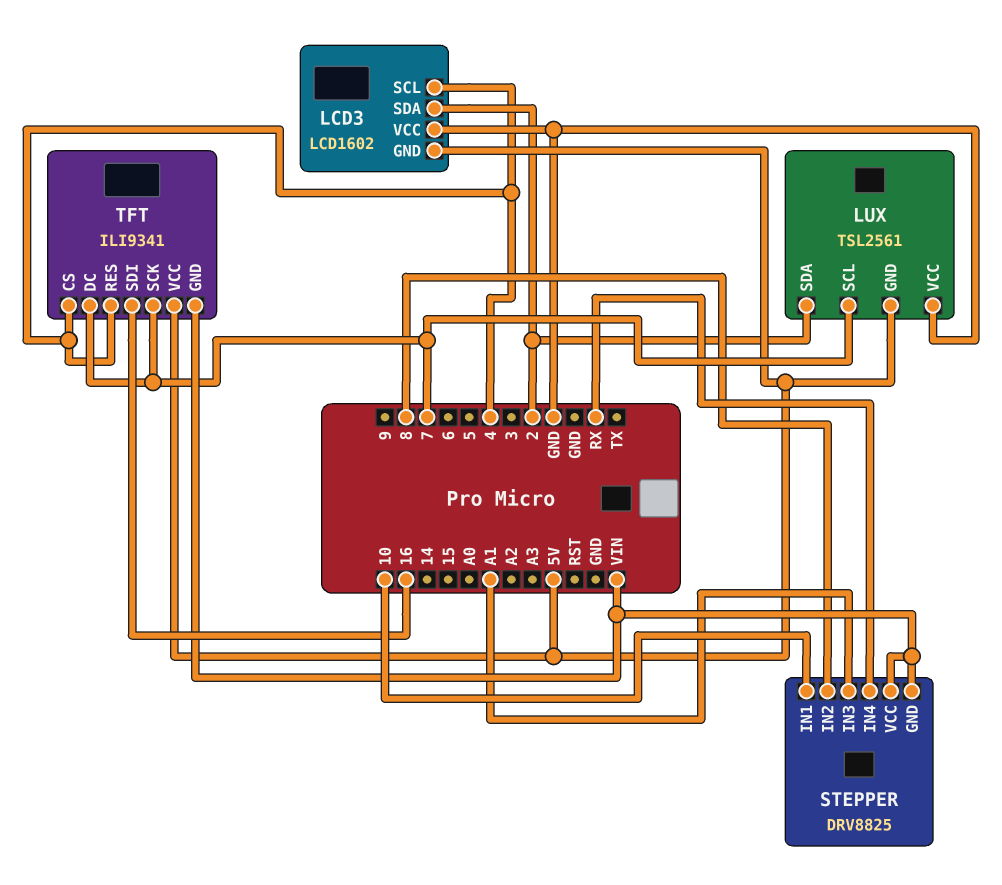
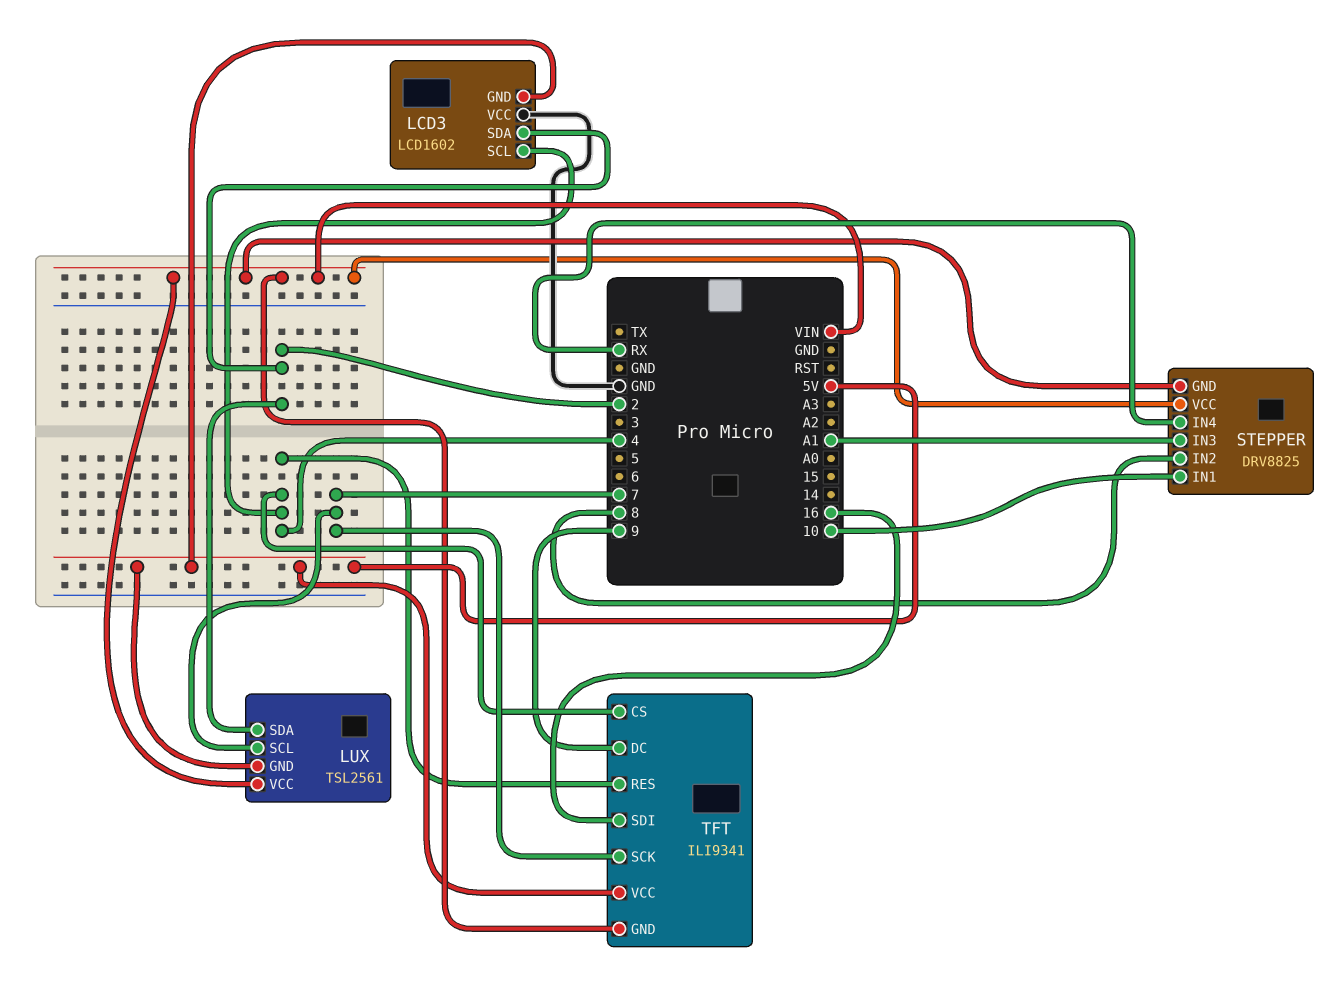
LUX pin VCC: GND -> VIN
TFT pin DC: 7 -> 9

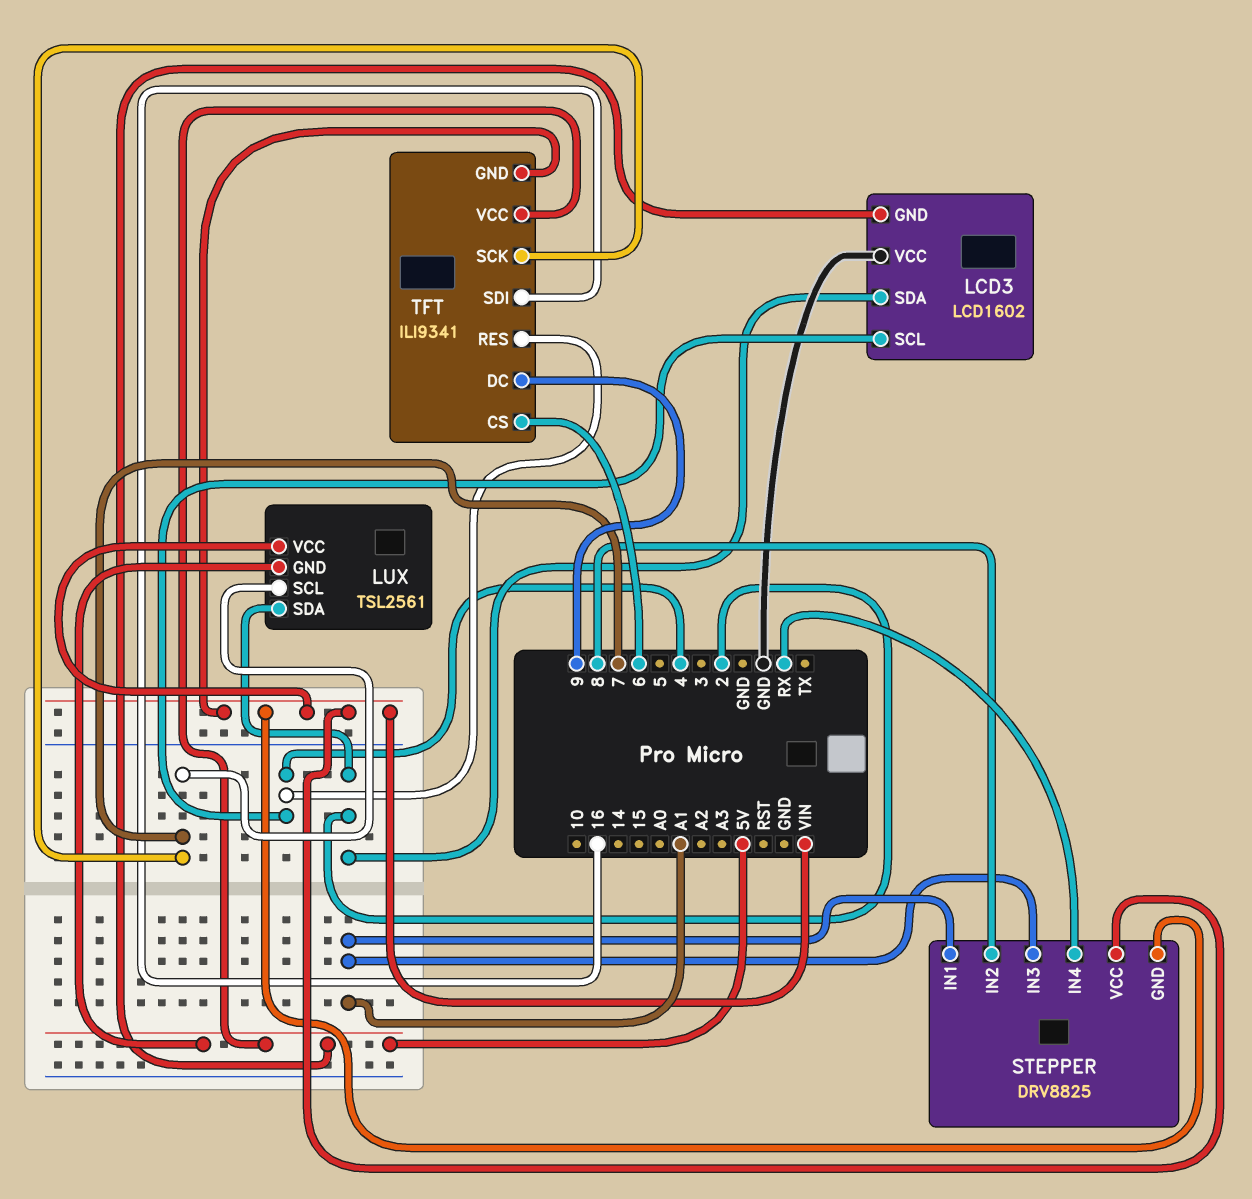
STEPPER pin IN1: 10 -> A1
TFT pin CS: 4 -> 6

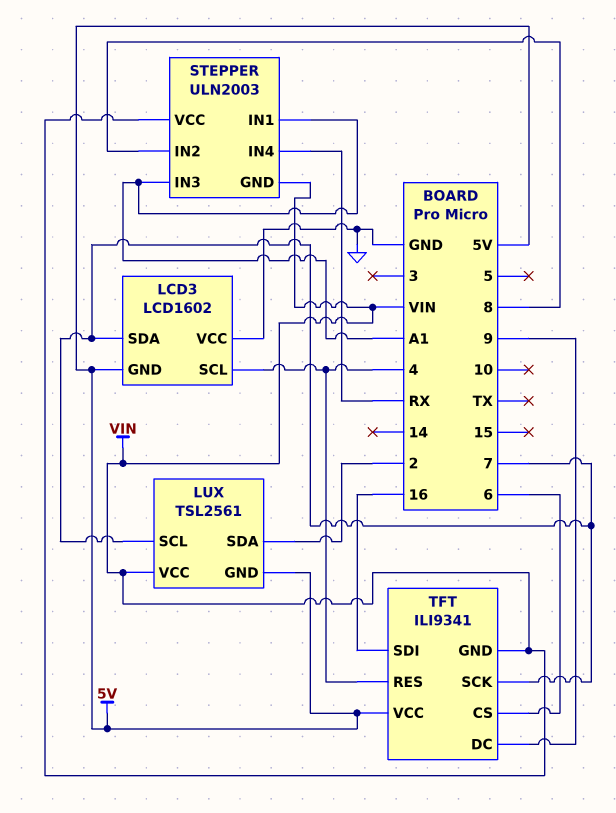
LCD3 pin SDA: 2 -> 7
STEPPER: DRV8825 -> ULN2003

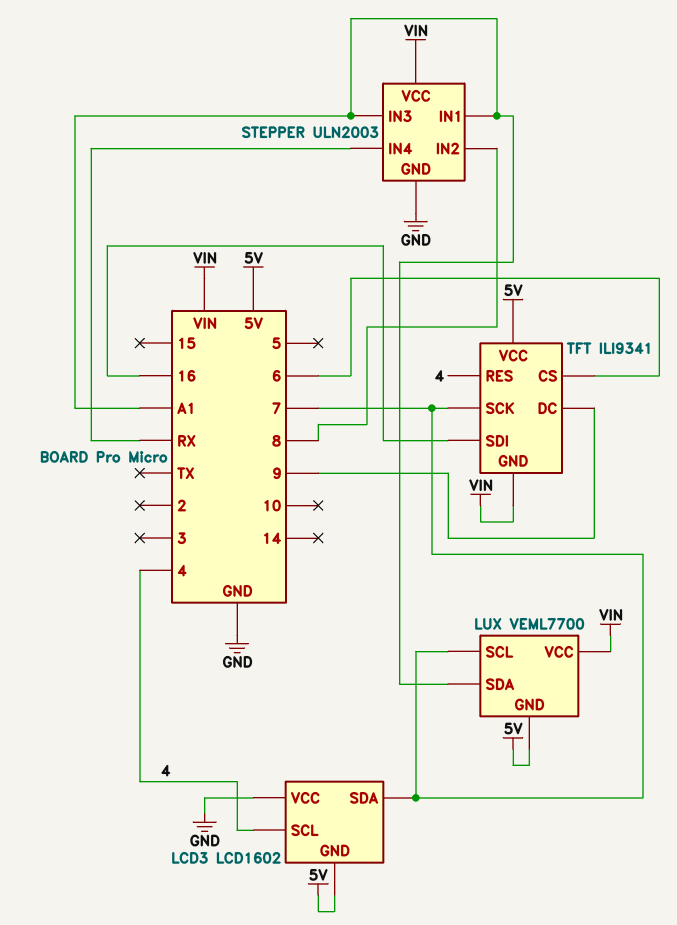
LUX: TSL2561 -> VEML7700
LUX pin SDA: 2 -> A1
STEPPER pin GND: VIN -> GND

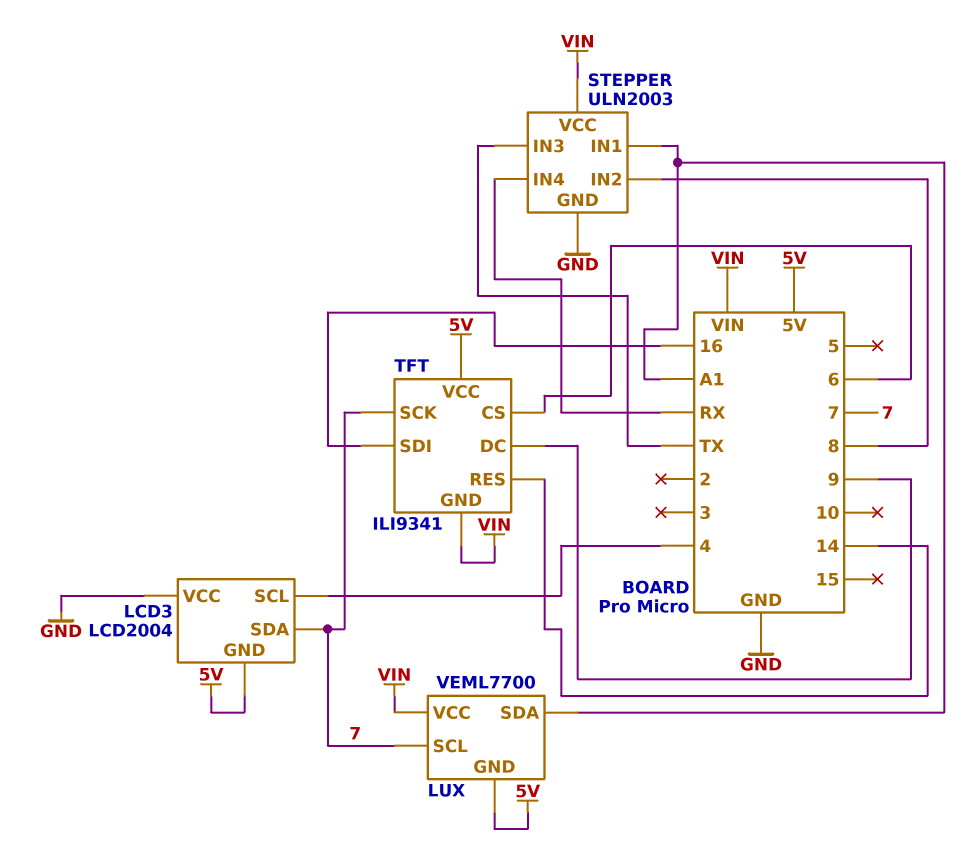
LCD3: LCD1602 -> LCD2004
STEPPER pin IN3: A1 -> TX
TFT pin RES: 4 -> 14

